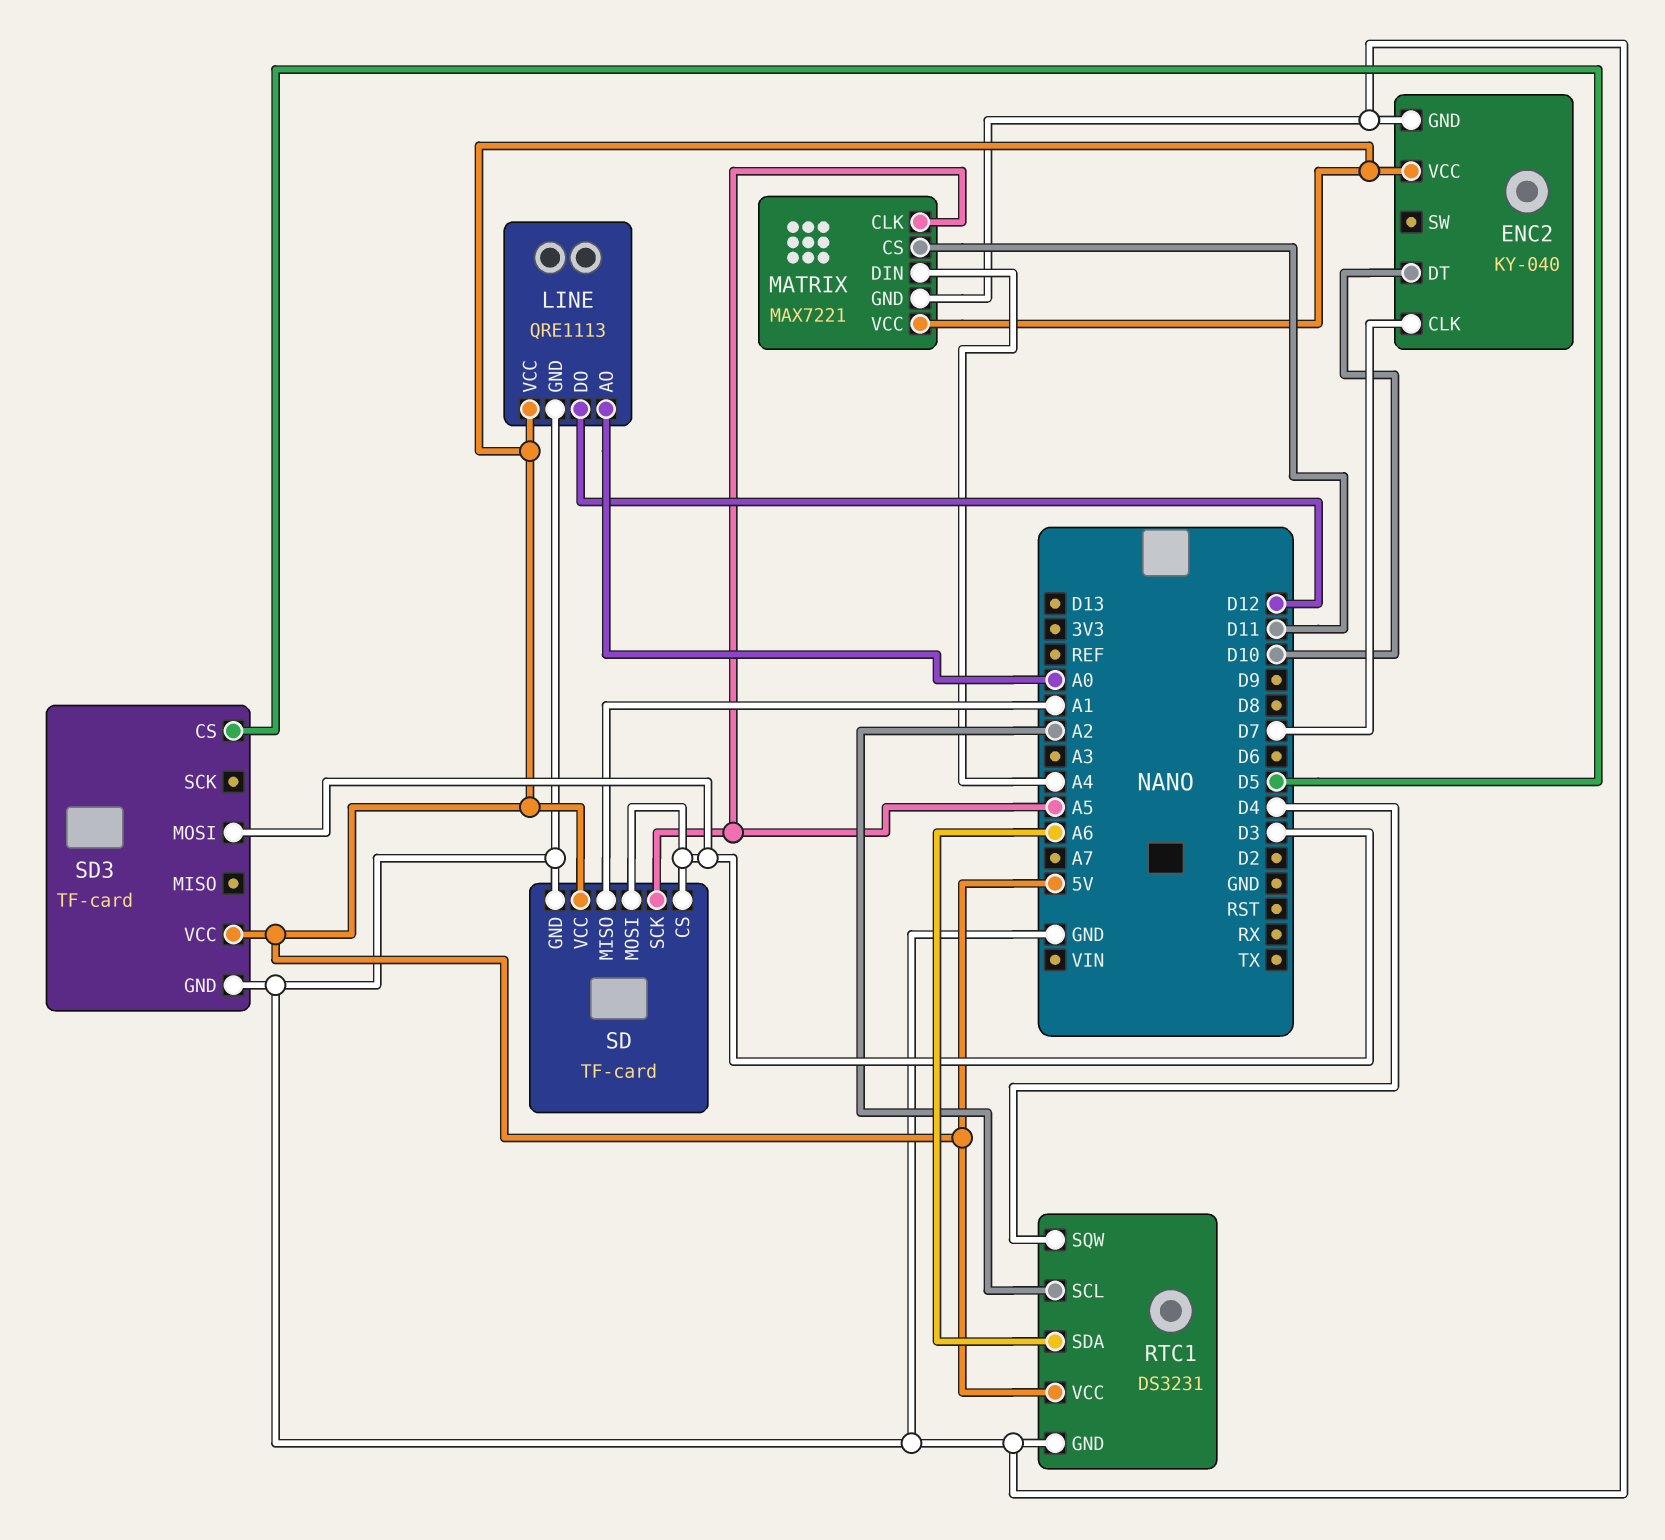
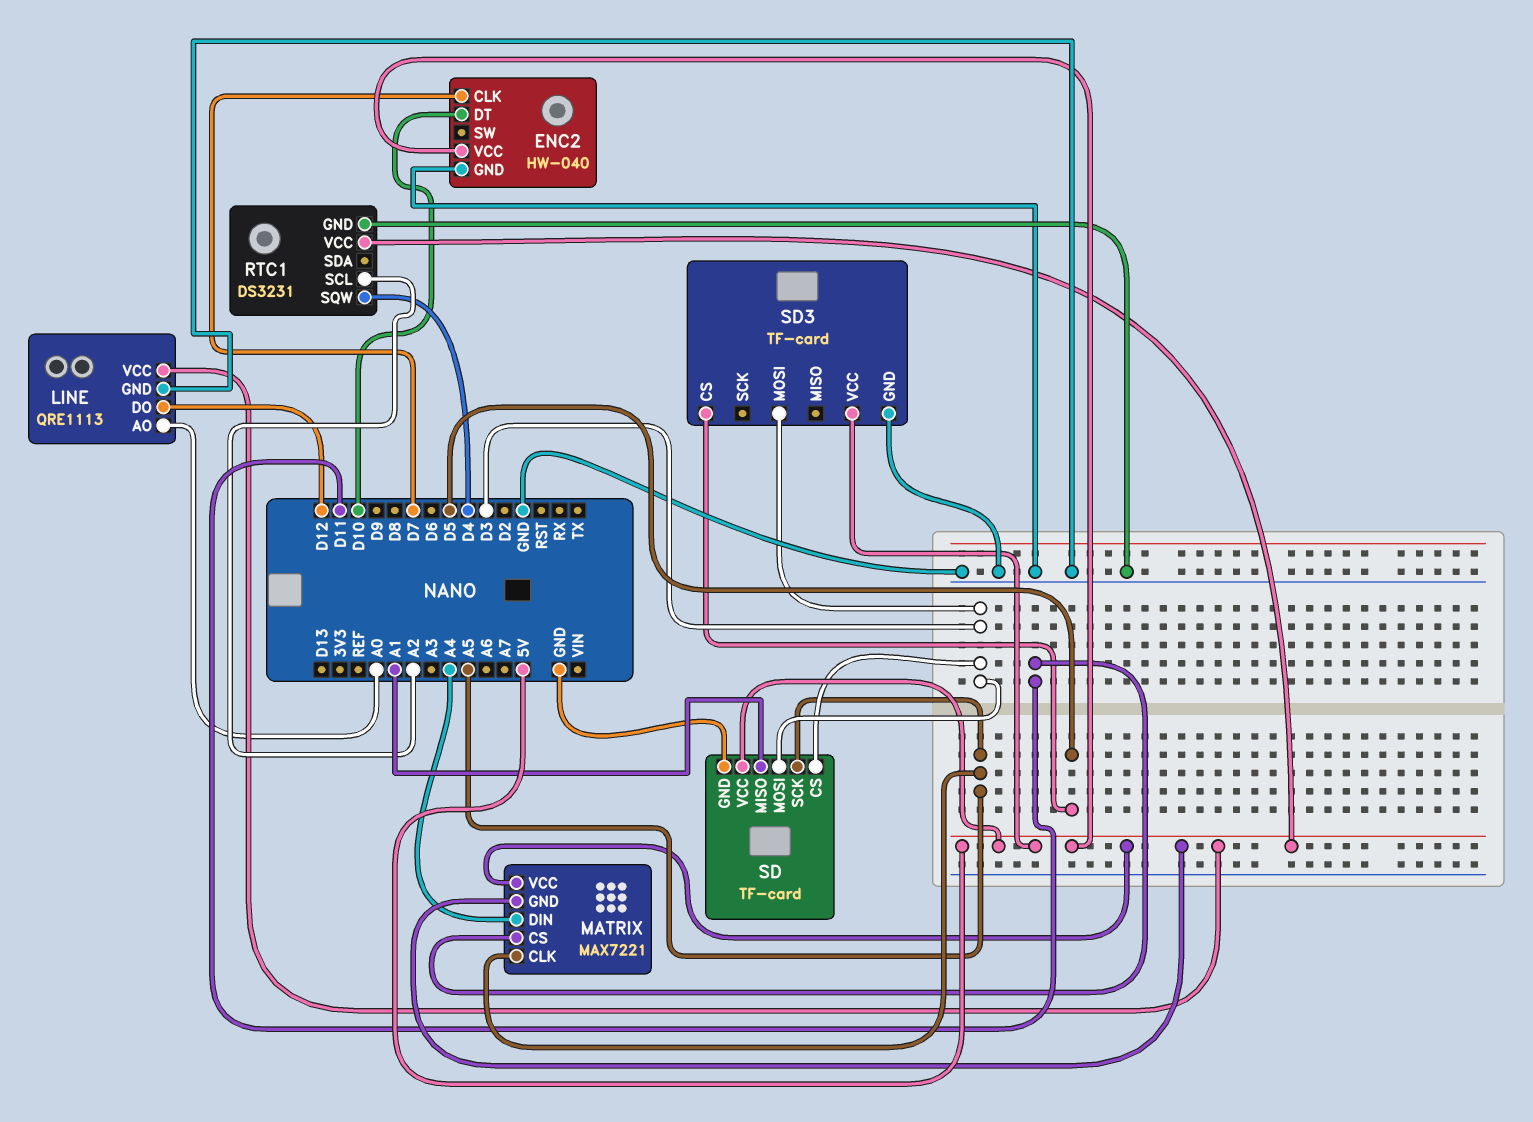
ENC2: KY-040 -> HW-040
MATRIX pin GND: GND -> 5V
RTC1 pin SDA: A6 -> none

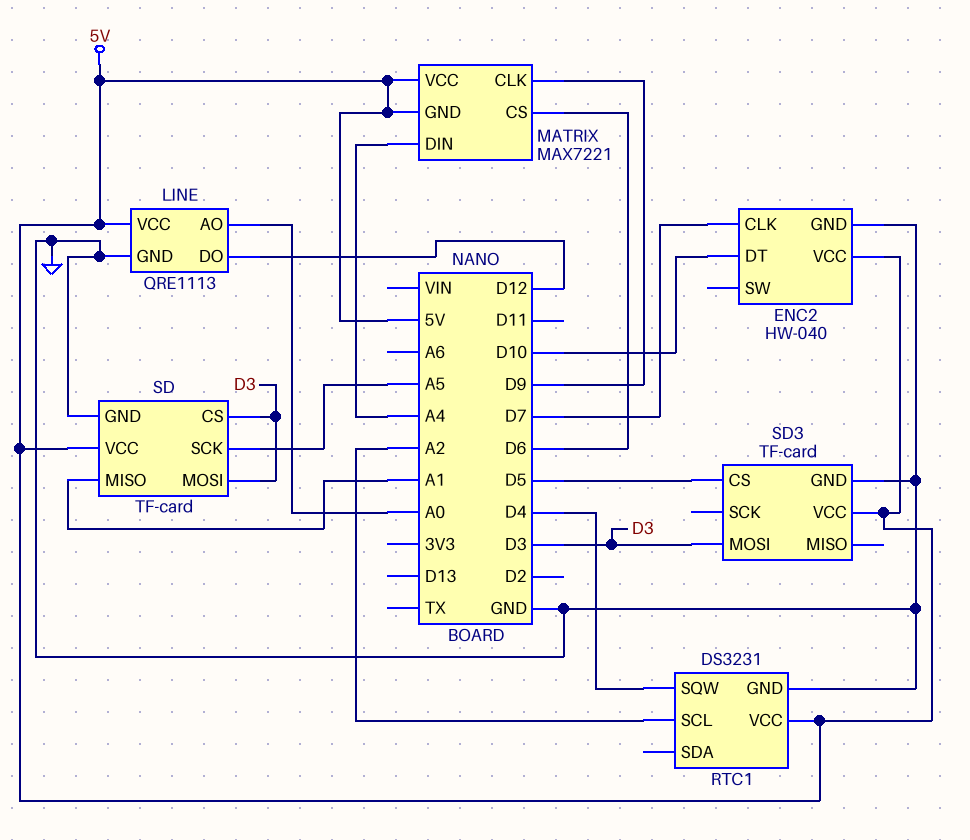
MATRIX pin CLK: A5 -> D9
MATRIX pin CS: D11 -> D6

